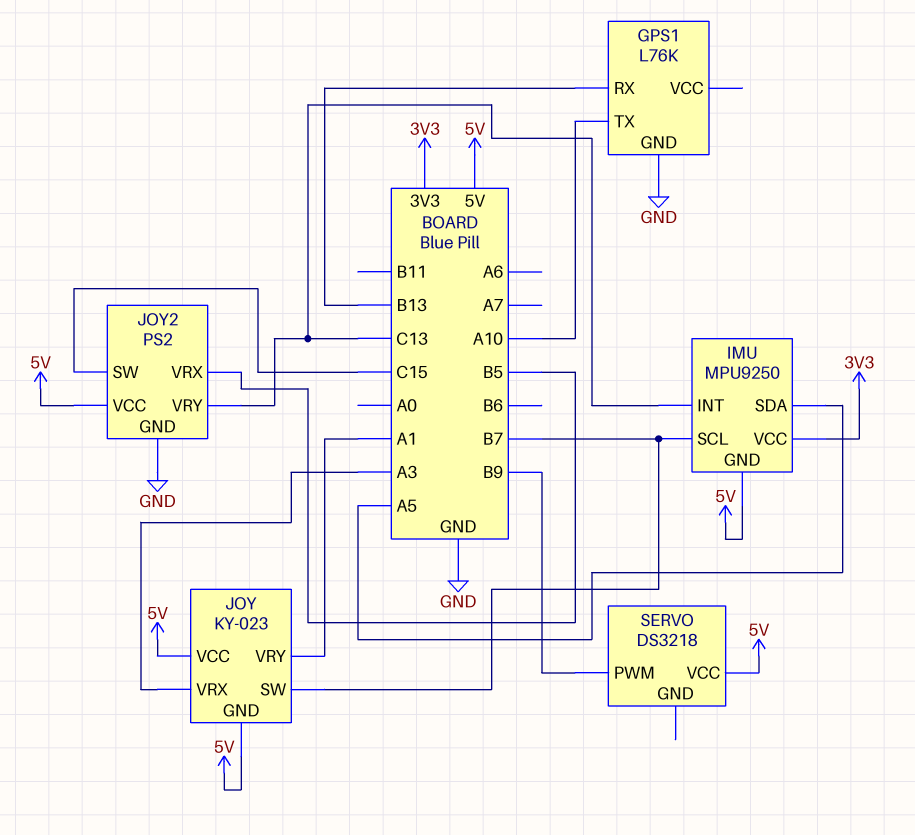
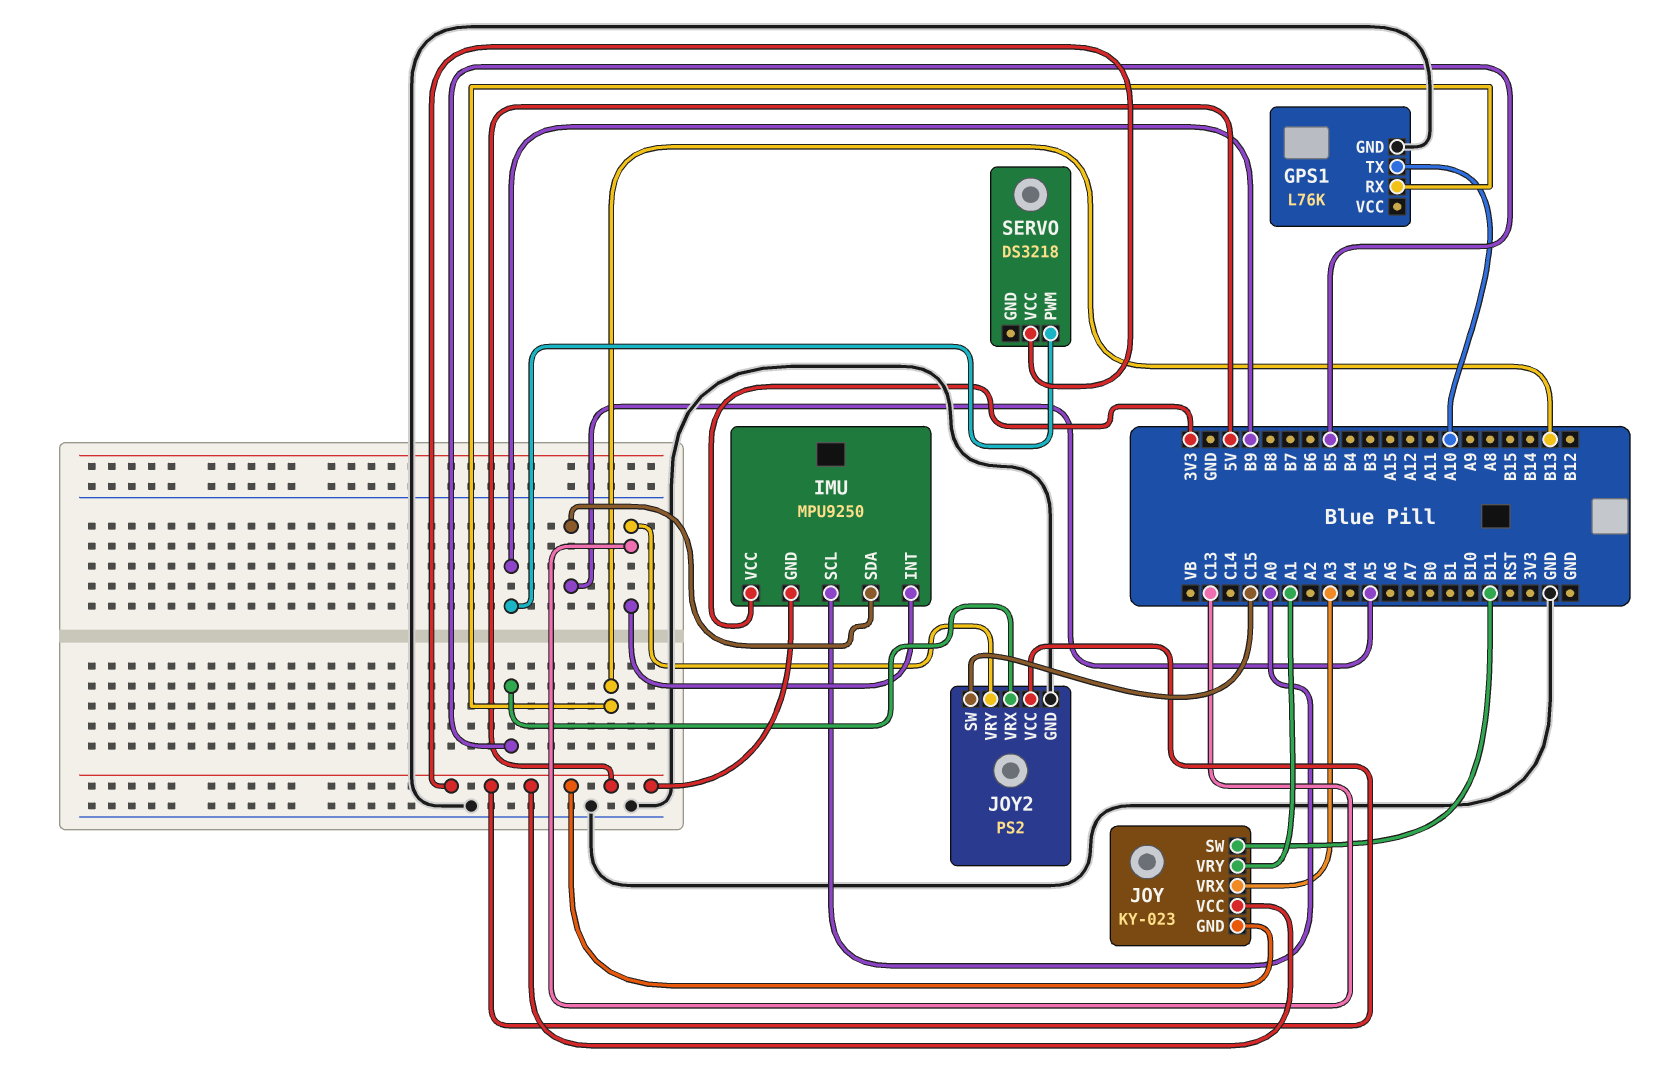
IMU pin SCL: B7 -> A0
JOY pin SW: B7 -> B11

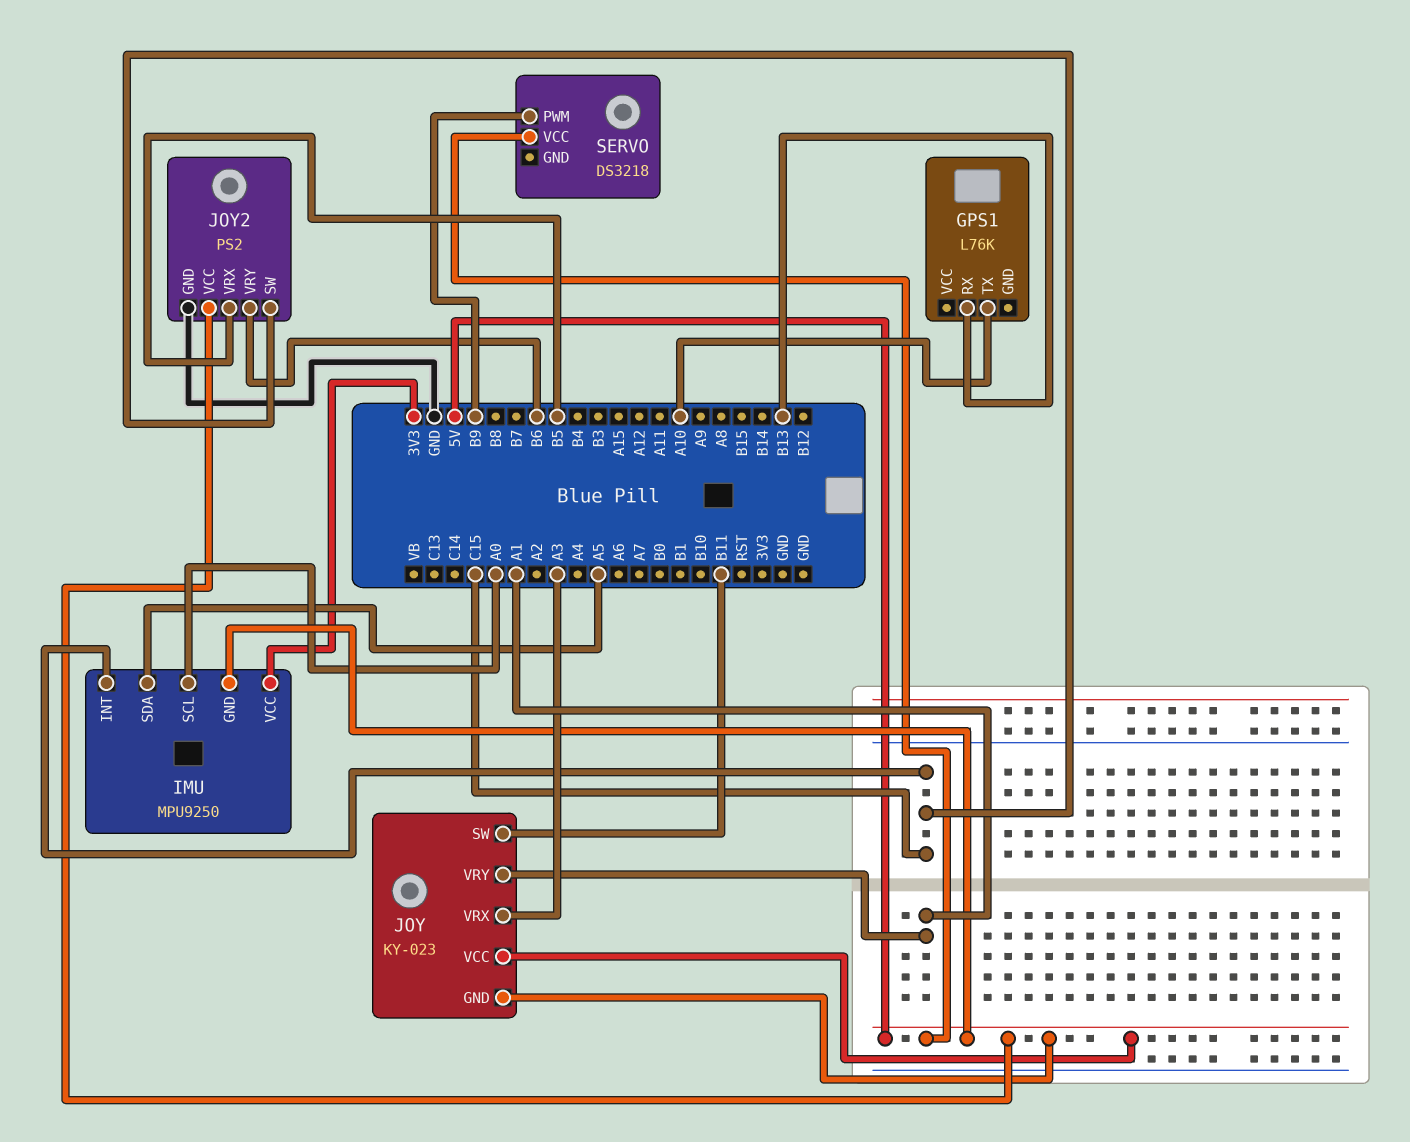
GPS1 pin GND: GND -> none
IMU pin INT: C13 -> C15
JOY2 pin VRY: C13 -> B6

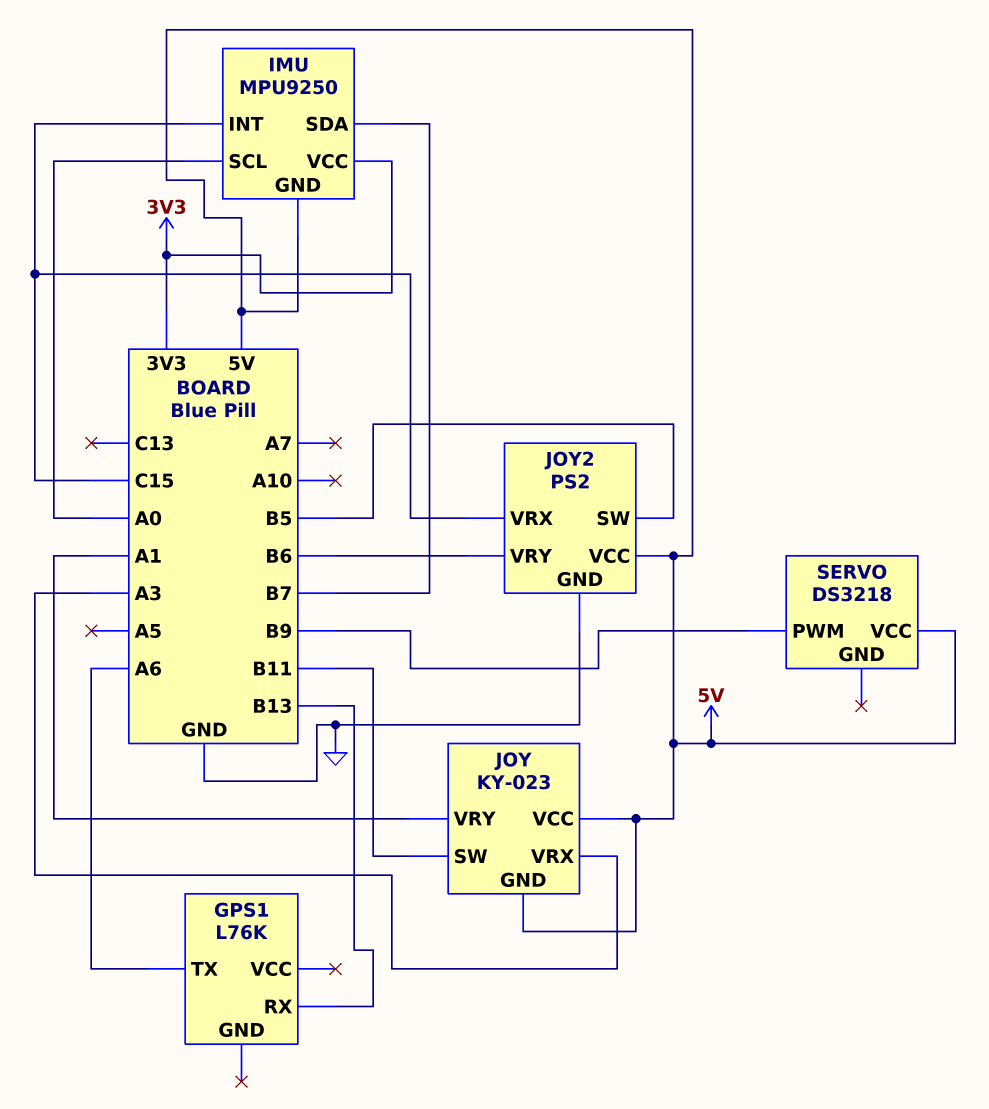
GPS1 pin TX: A10 -> A6
IMU pin SDA: A5 -> B7
JOY2 pin SW: C15 -> B5
JOY2 pin VRX: B5 -> C15

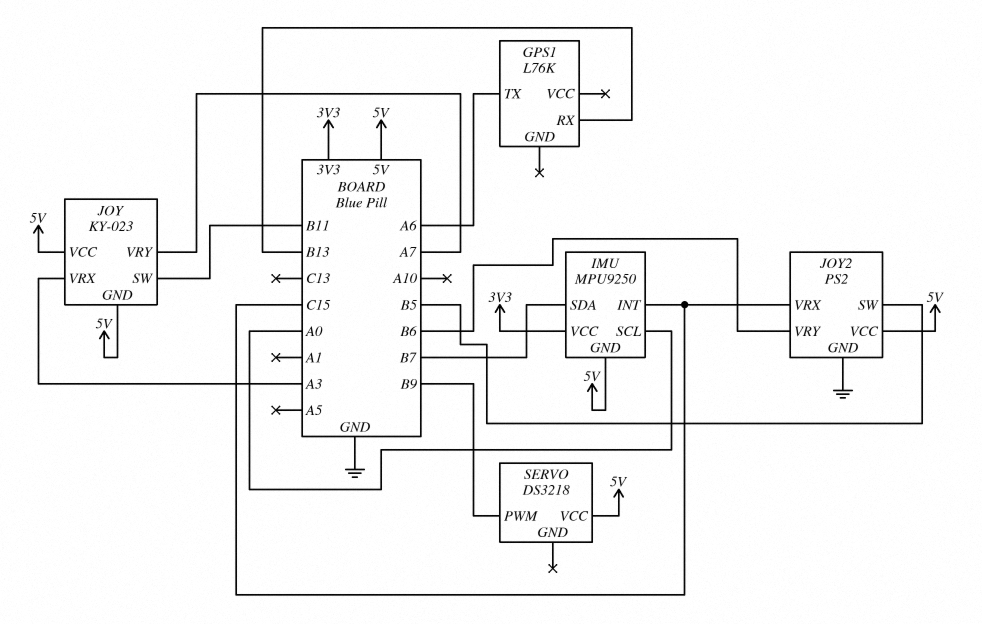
JOY pin VRY: A1 -> A7

